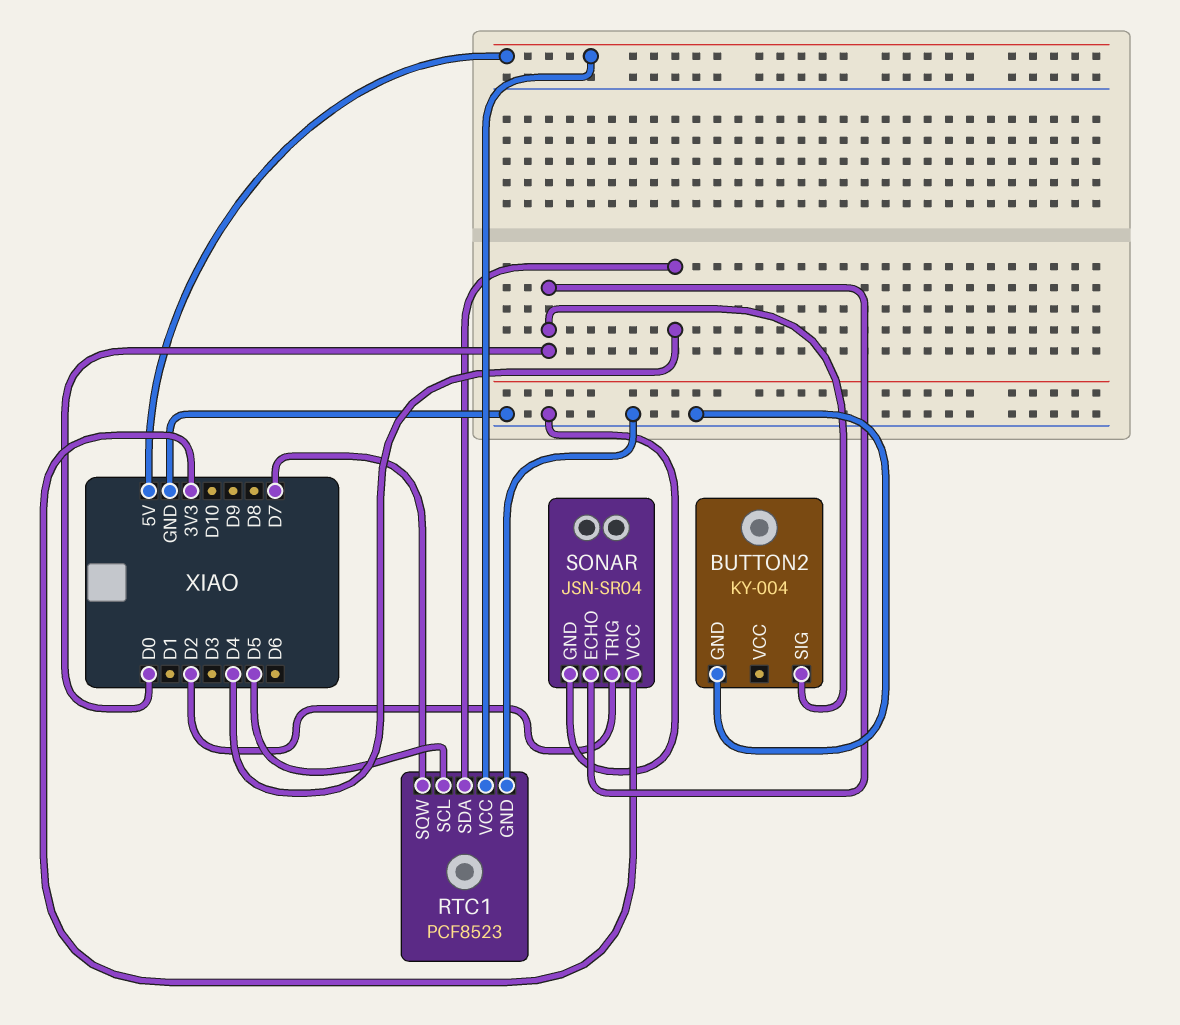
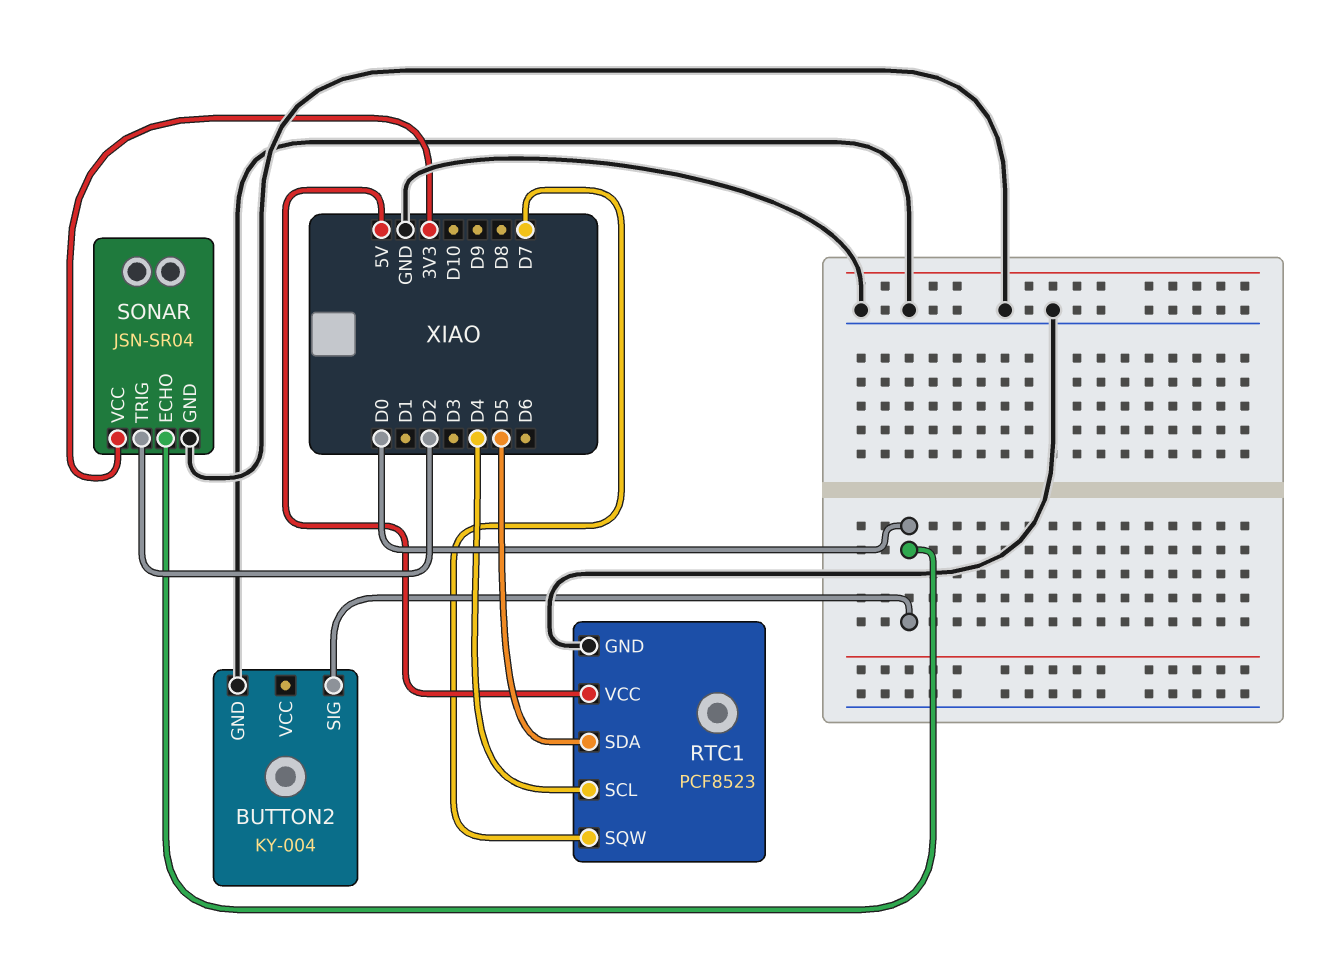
RTC1 pin SCL: D5 -> D4
RTC1 pin SDA: D4 -> D5

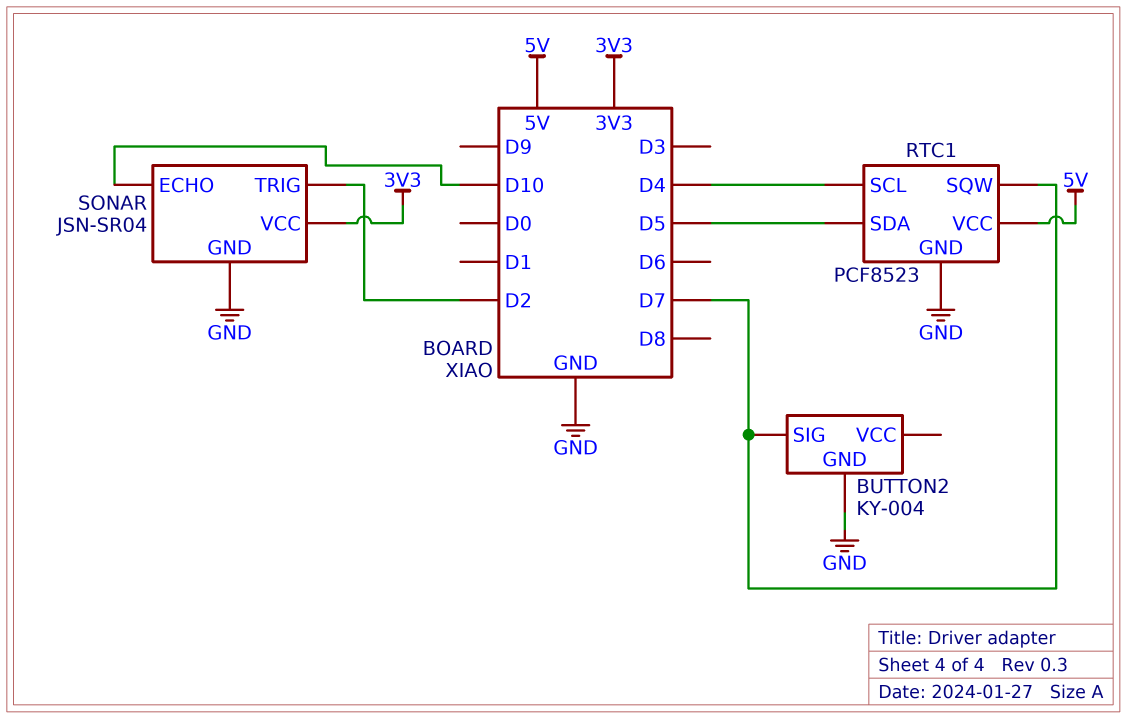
BUTTON2 pin SIG: D0 -> D7
SONAR pin ECHO: D0 -> D10

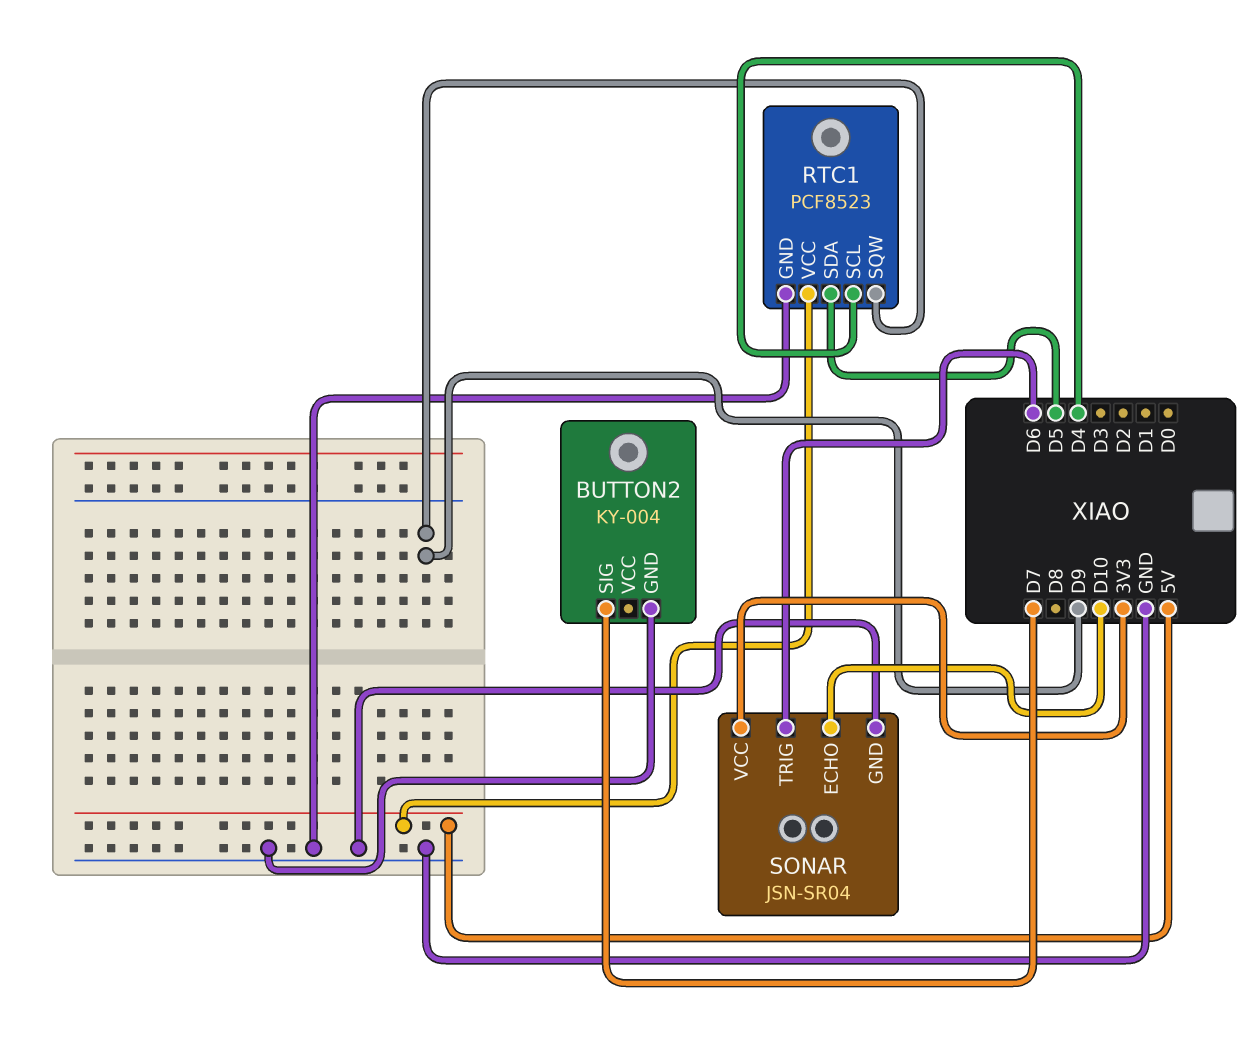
RTC1 pin SQW: D7 -> D9
SONAR pin TRIG: D2 -> D6

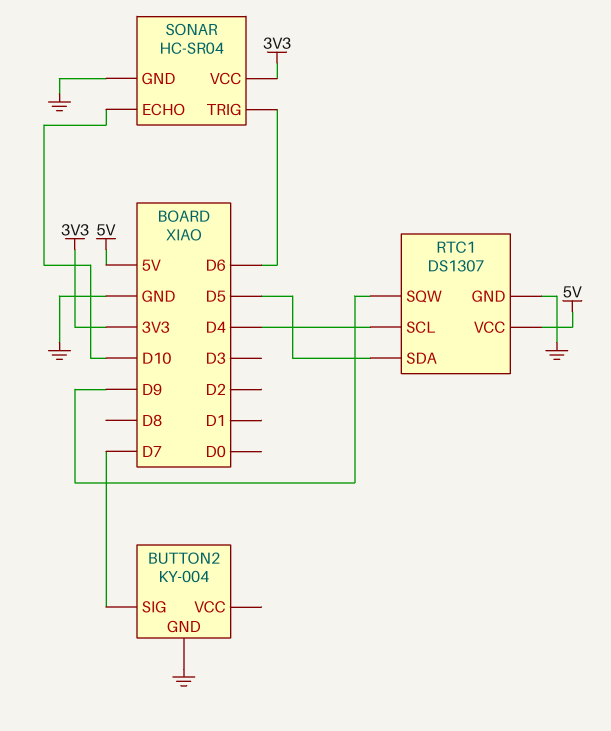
RTC1: PCF8523 -> DS1307
SONAR: JSN-SR04 -> HC-SR04

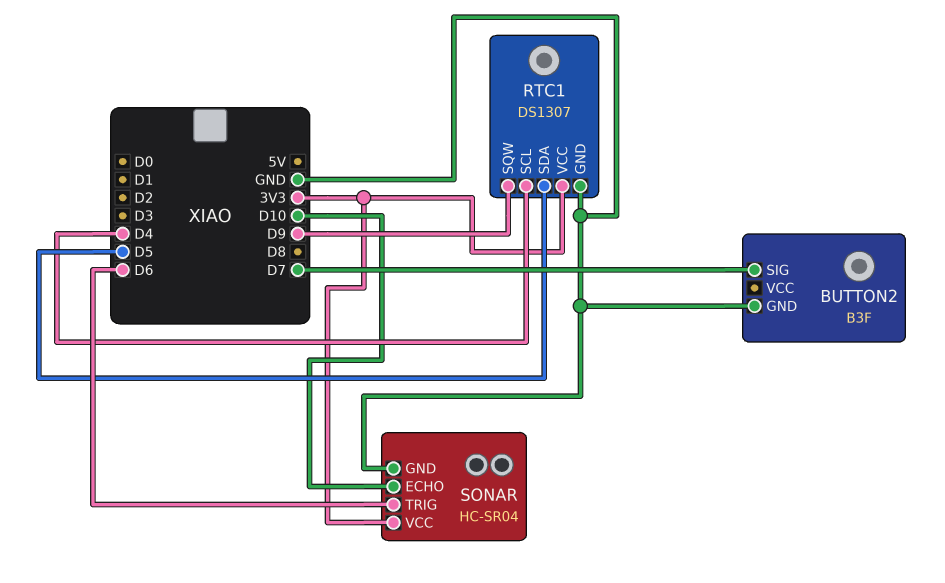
BUTTON2: KY-004 -> B3F
RTC1 pin VCC: 5V -> 3V3

